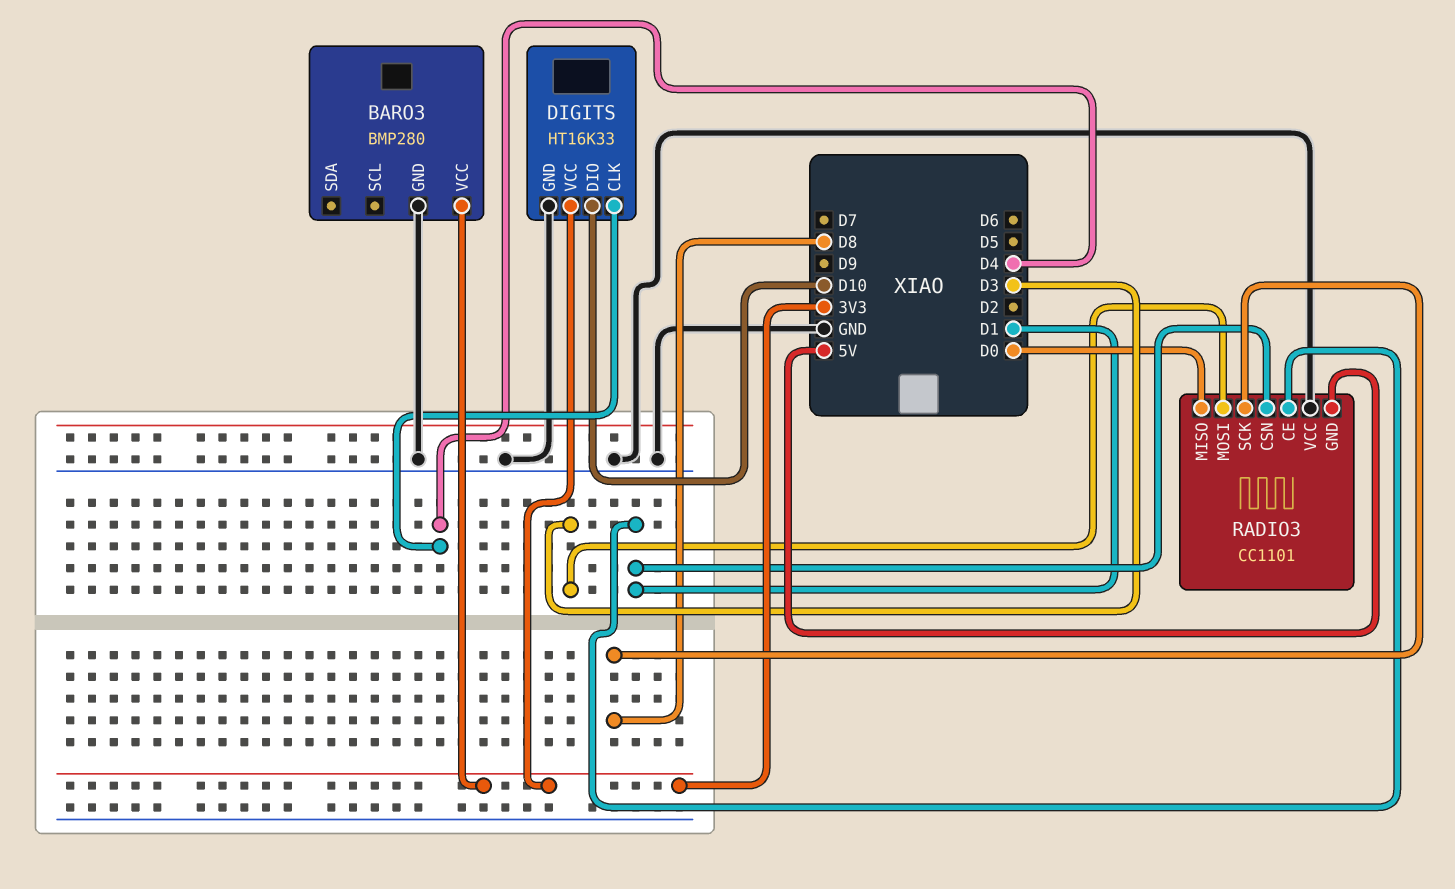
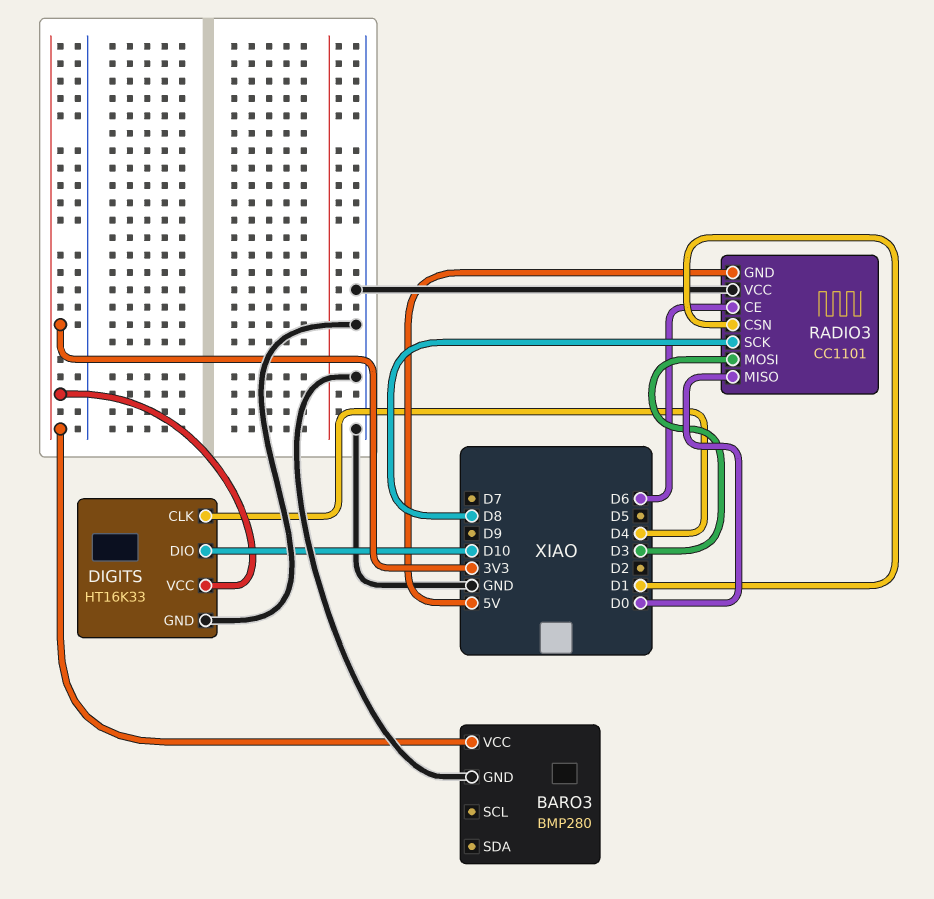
RADIO3 pin CE: D1 -> D6

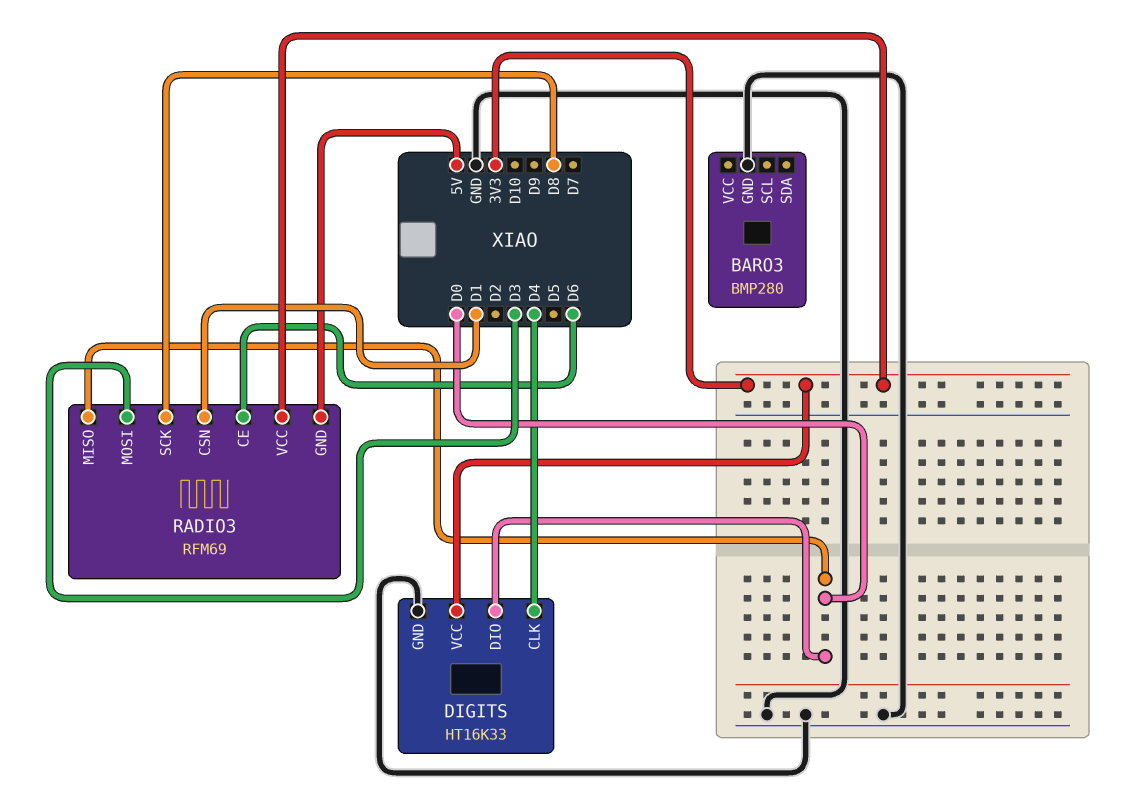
BARO3 pin VCC: 3V3 -> none
DIGITS pin DIO: D10 -> D0
RADIO3: CC1101 -> RFM69
RADIO3 pin VCC: GND -> 3V3

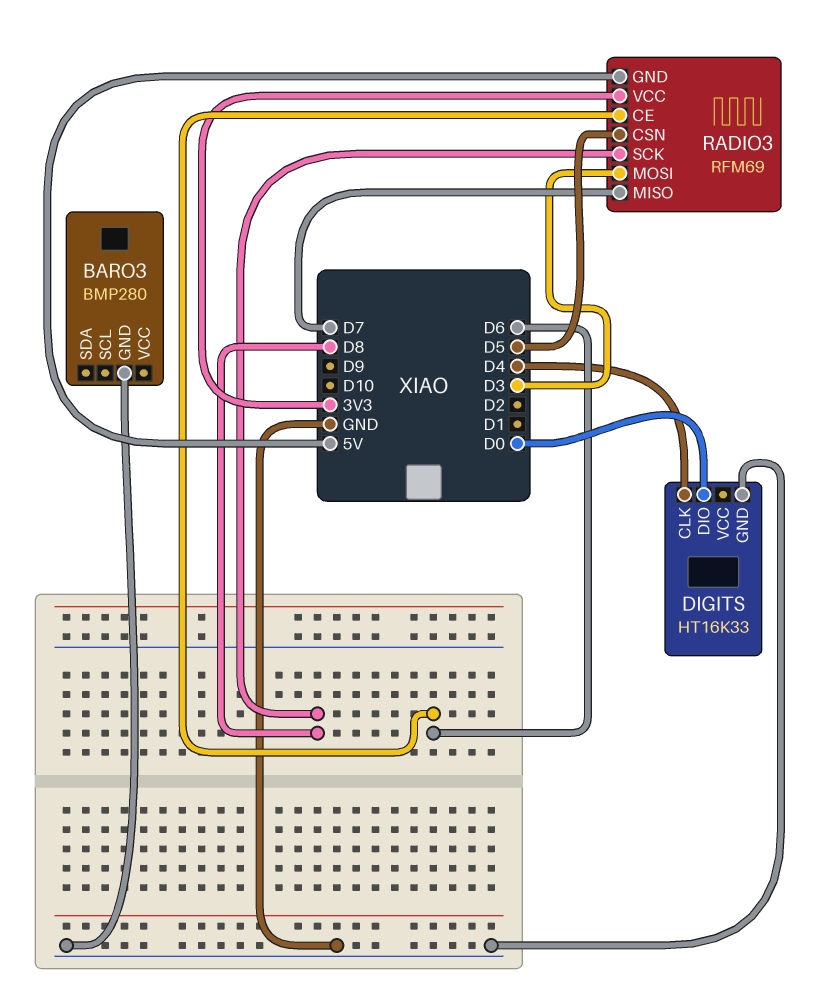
DIGITS pin VCC: 3V3 -> none
RADIO3 pin CSN: D1 -> D5
RADIO3 pin MISO: D0 -> D7

